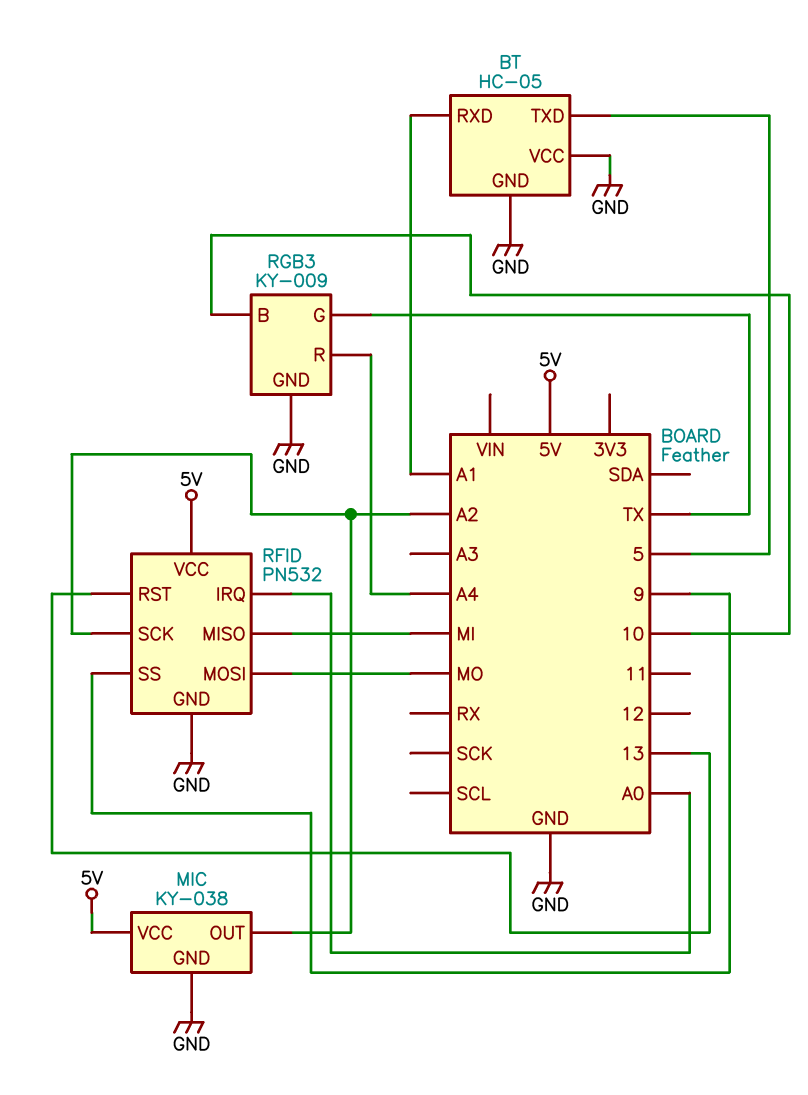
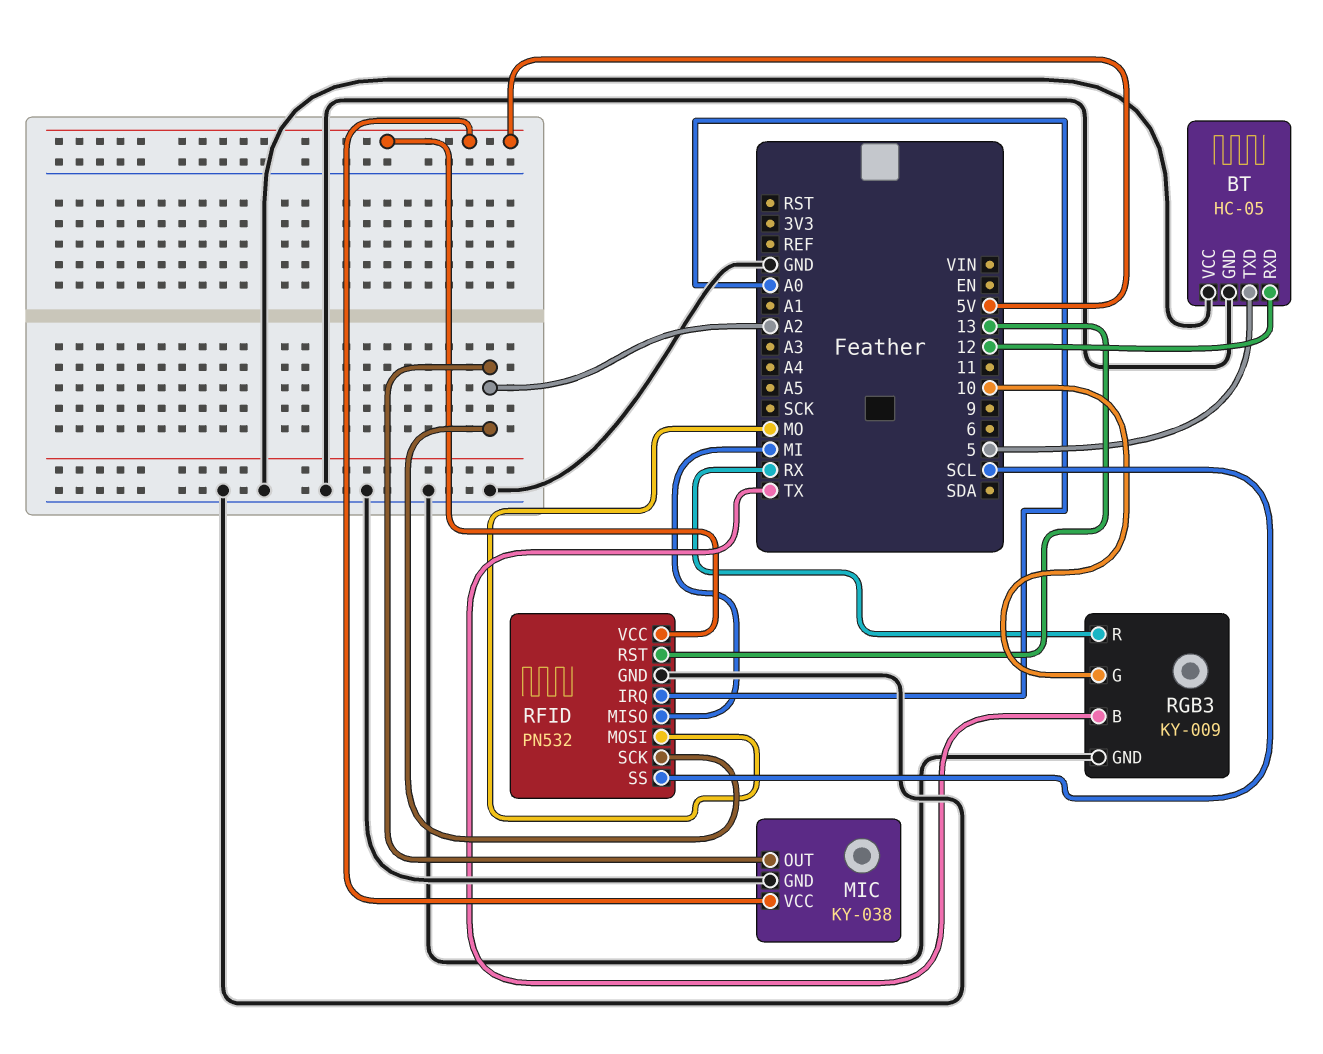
BT pin RXD: A1 -> 12
RFID pin SS: 9 -> SCL
RGB3 pin B: 10 -> TX
RGB3 pin G: TX -> 10
RGB3 pin R: A4 -> RX

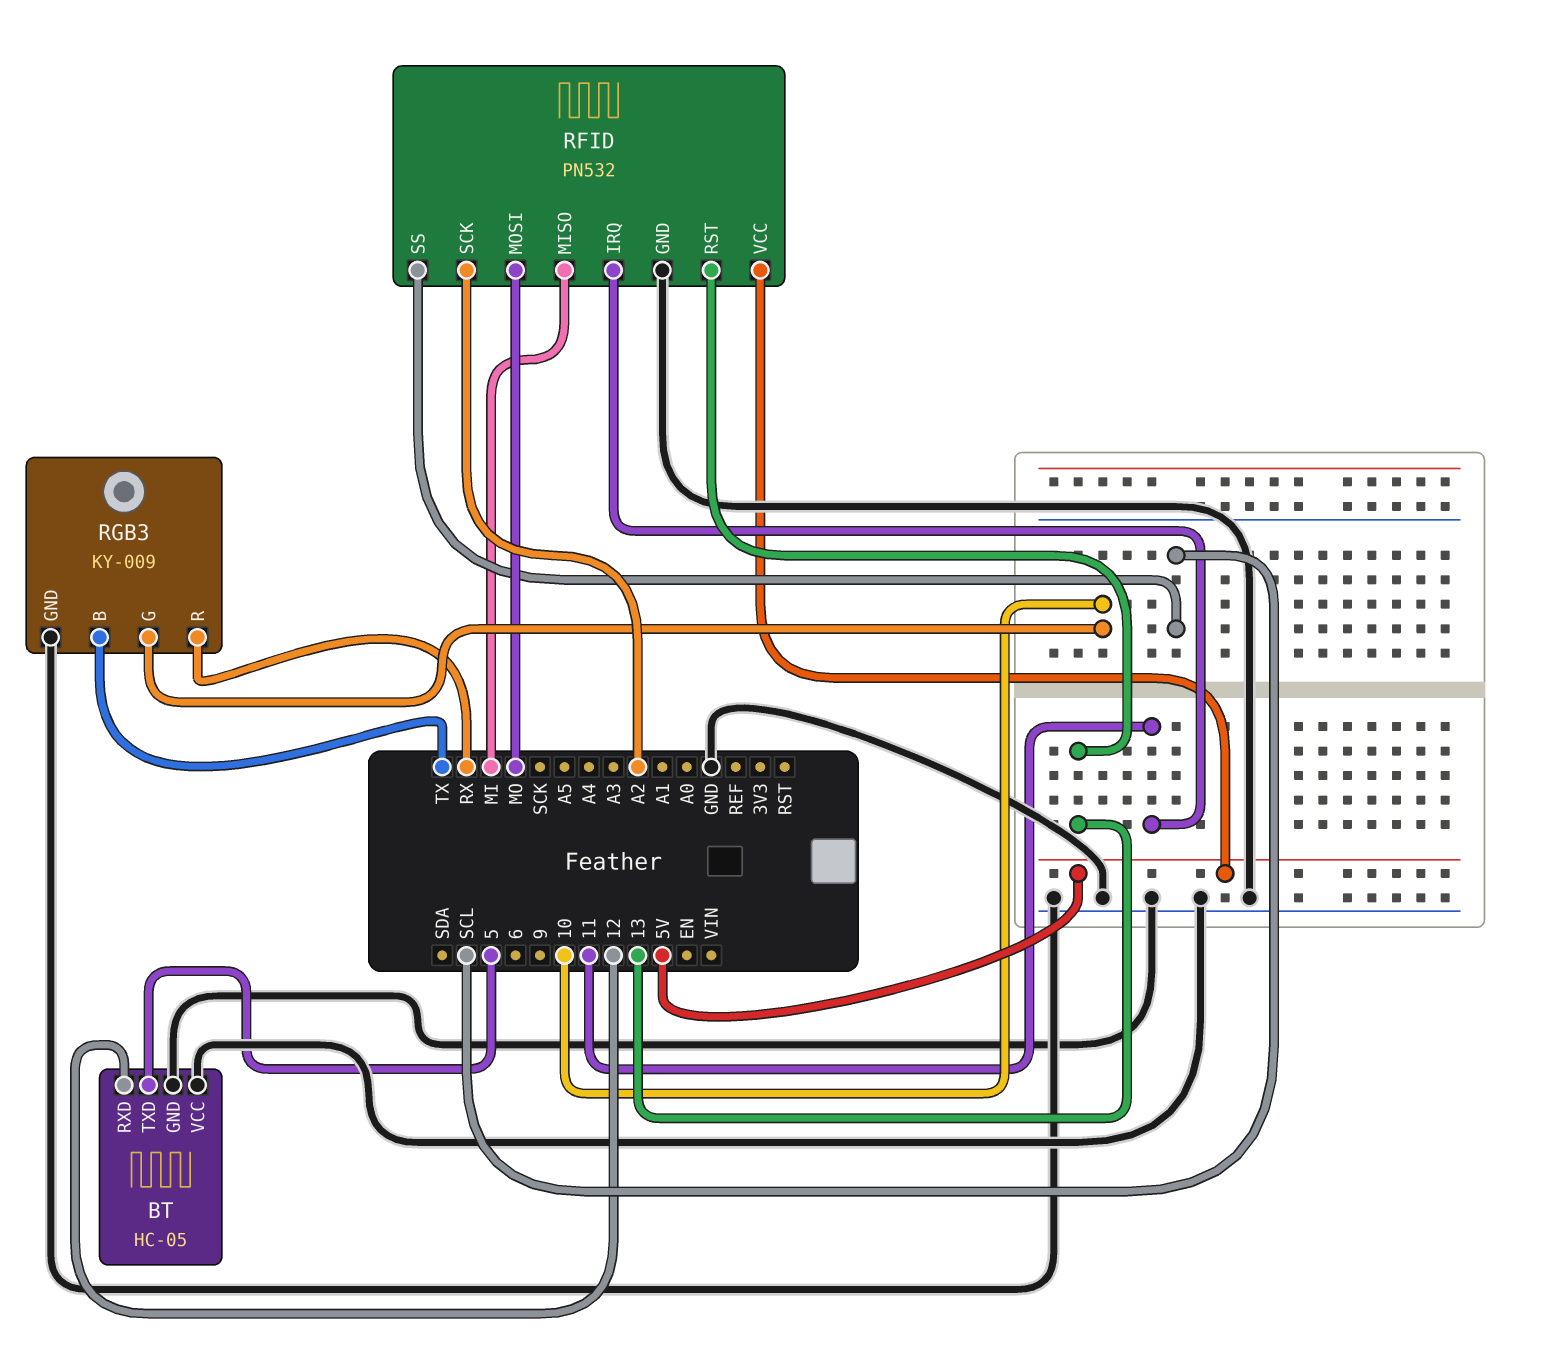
MIC: KY-038 -> none
MIC pin GND: GND -> none
MIC pin OUT: A2 -> none
MIC pin VCC: 5V -> none
RFID pin IRQ: A0 -> 11

